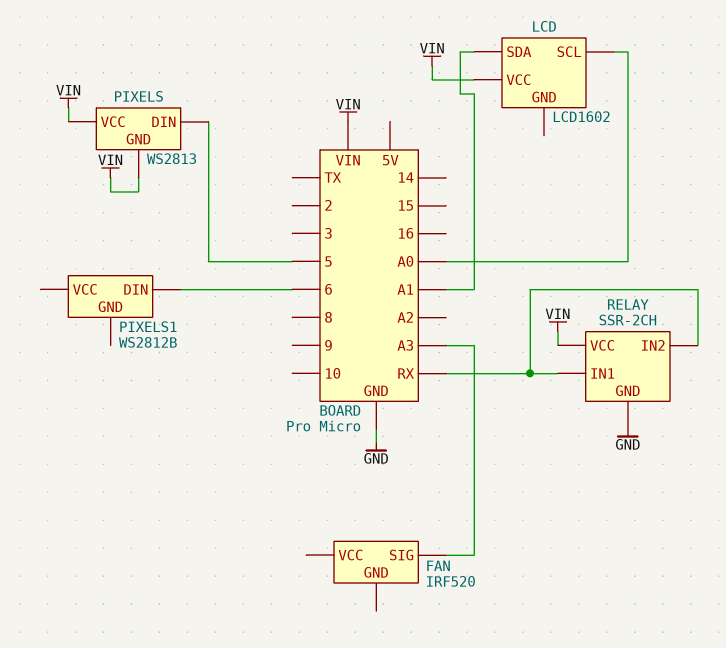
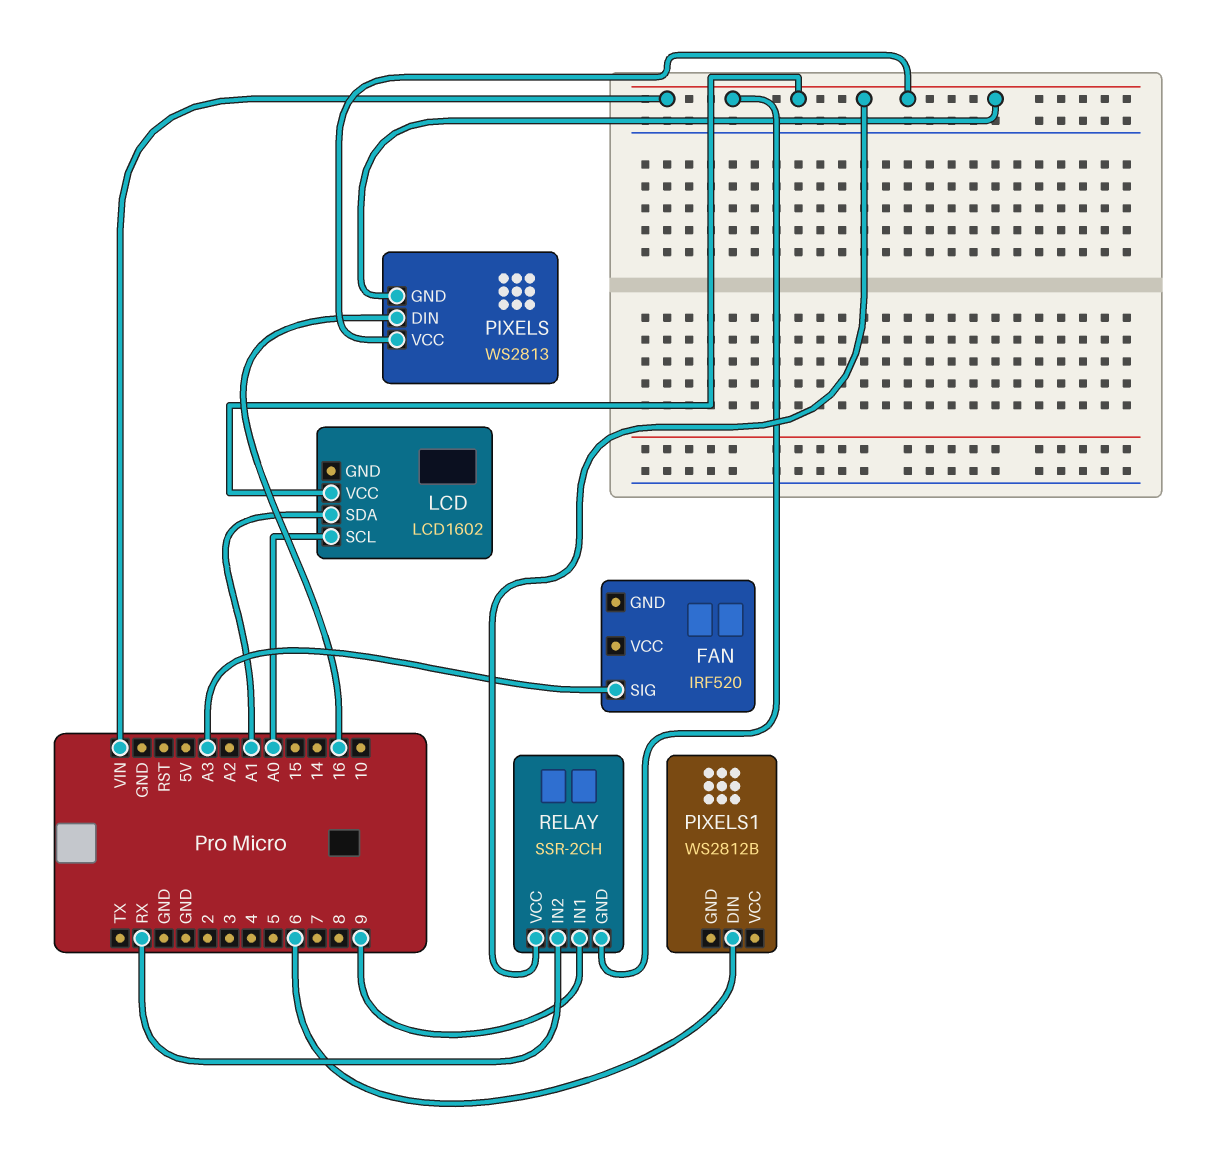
PIXELS pin DIN: 5 -> 16
RELAY pin GND: GND -> VIN
RELAY pin IN1: RX -> 9

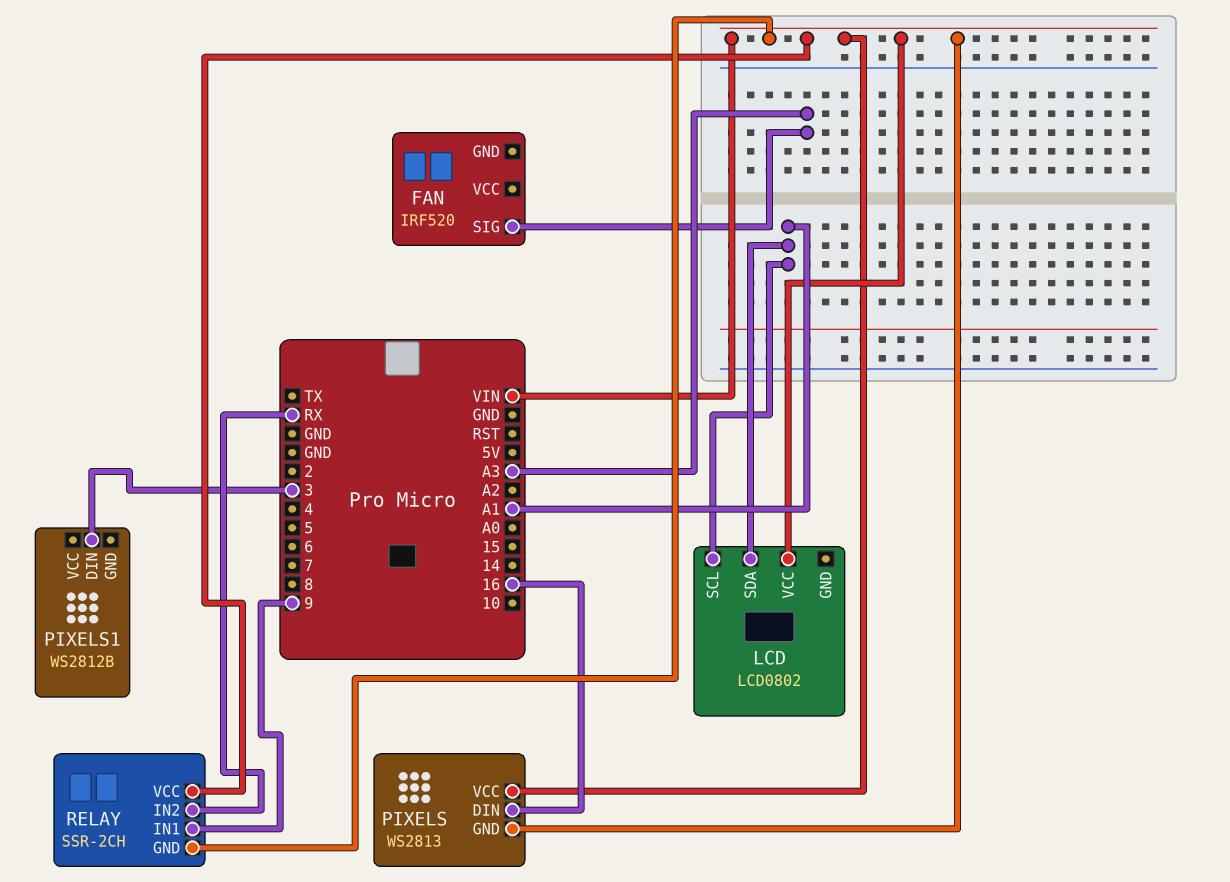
LCD: LCD1602 -> LCD0802
LCD pin SCL: A0 -> A1
PIXELS1 pin DIN: 6 -> 3

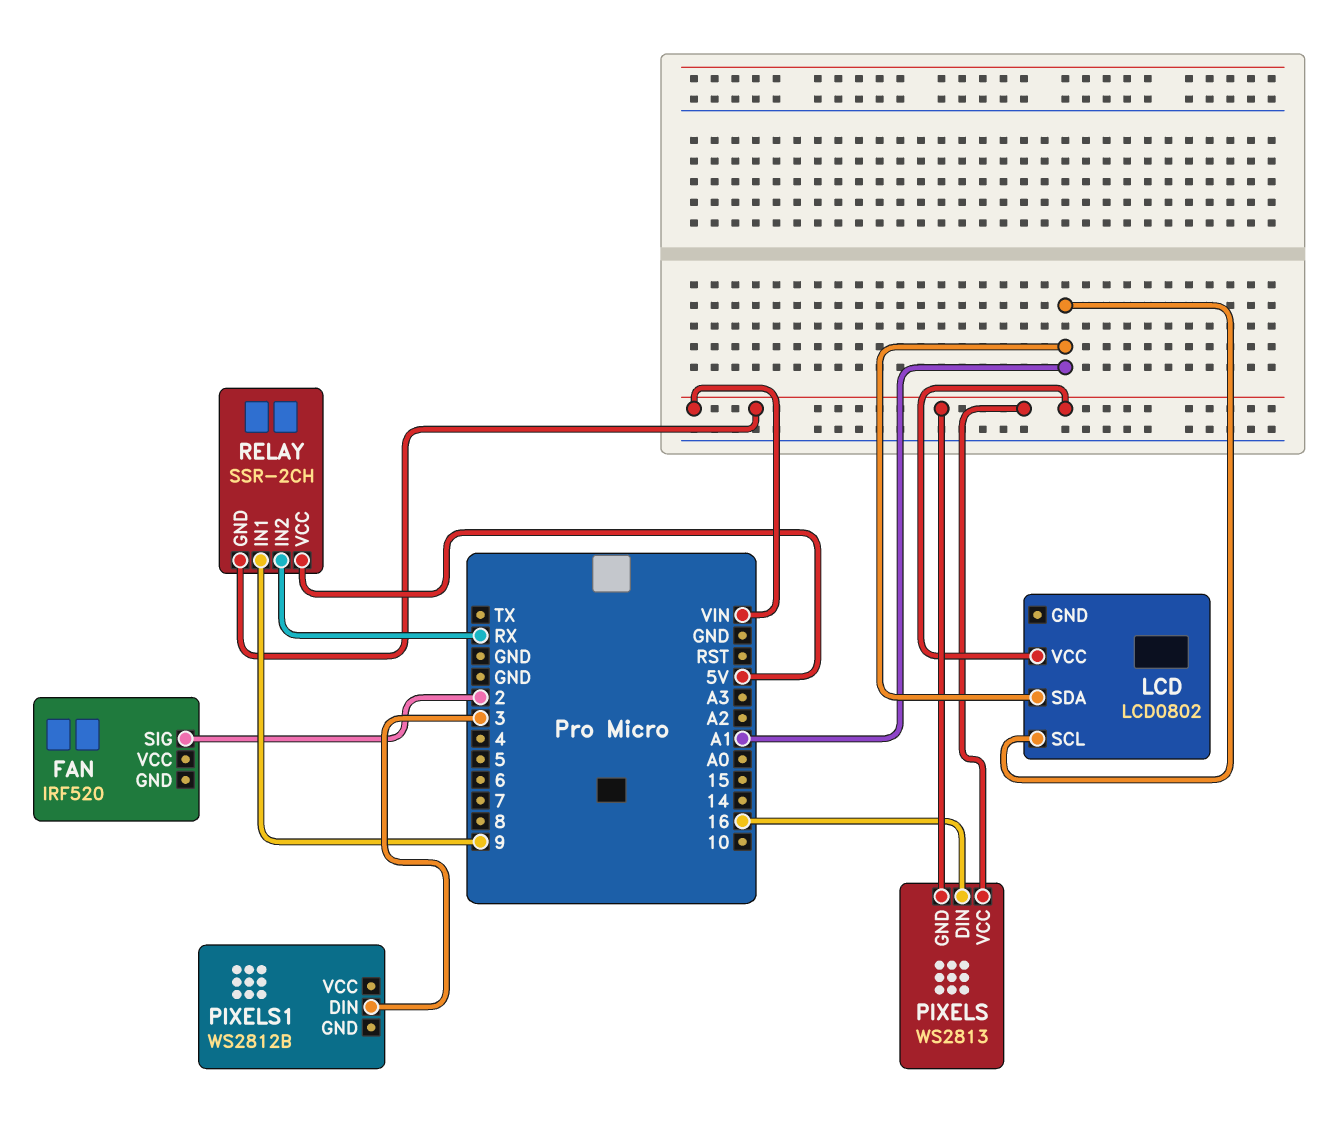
FAN pin SIG: A3 -> 2
RELAY pin VCC: VIN -> 5V

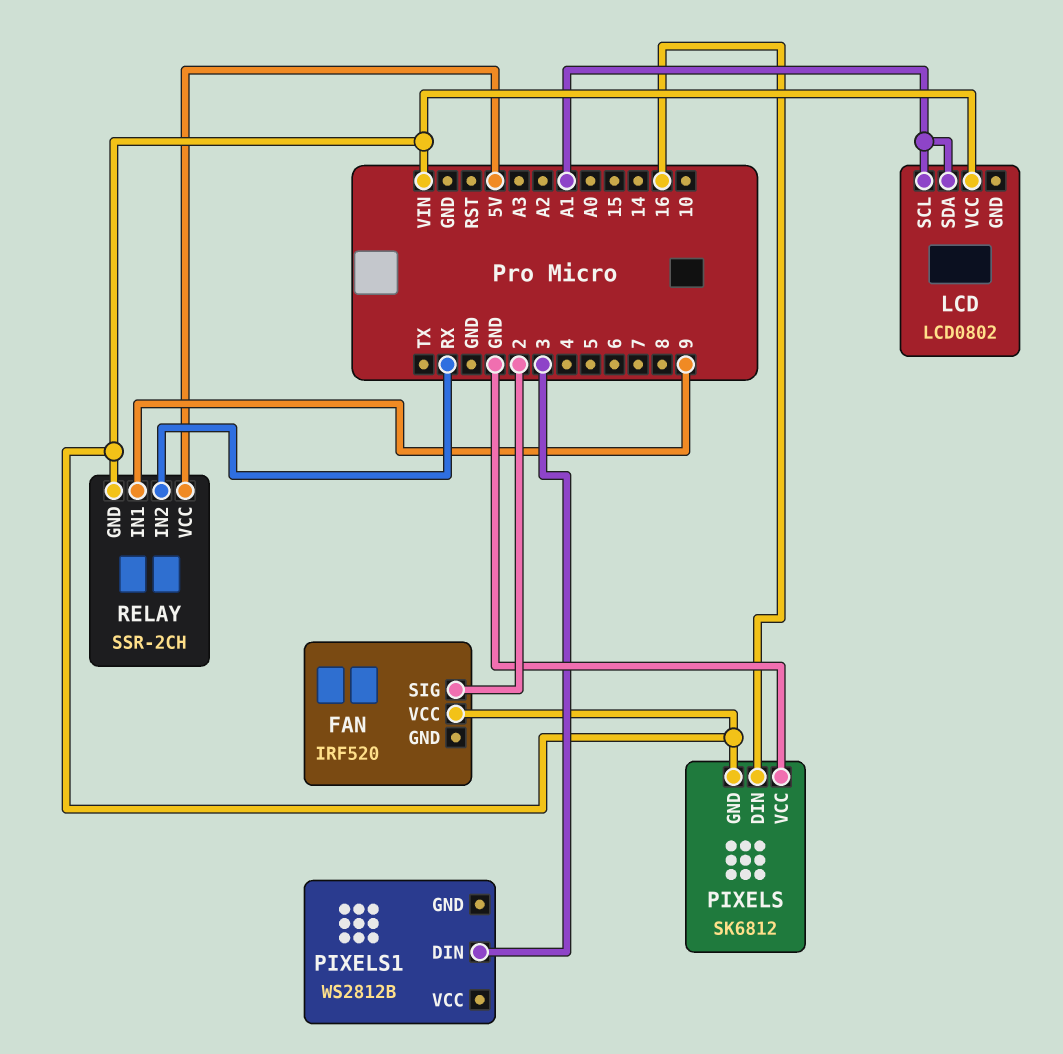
FAN pin VCC: none -> VIN
PIXELS: WS2813 -> SK6812
PIXELS pin VCC: VIN -> GND

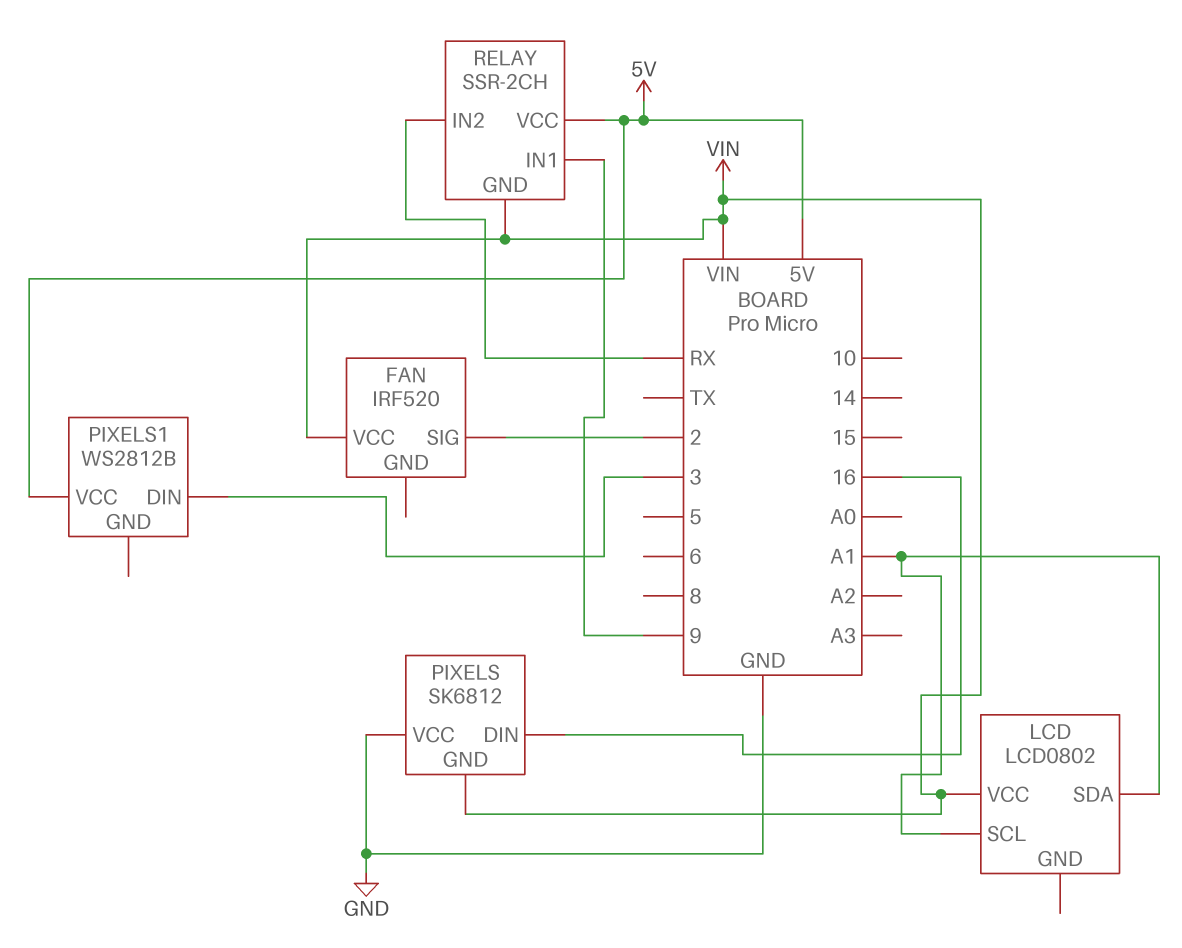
PIXELS1 pin VCC: none -> 5V

